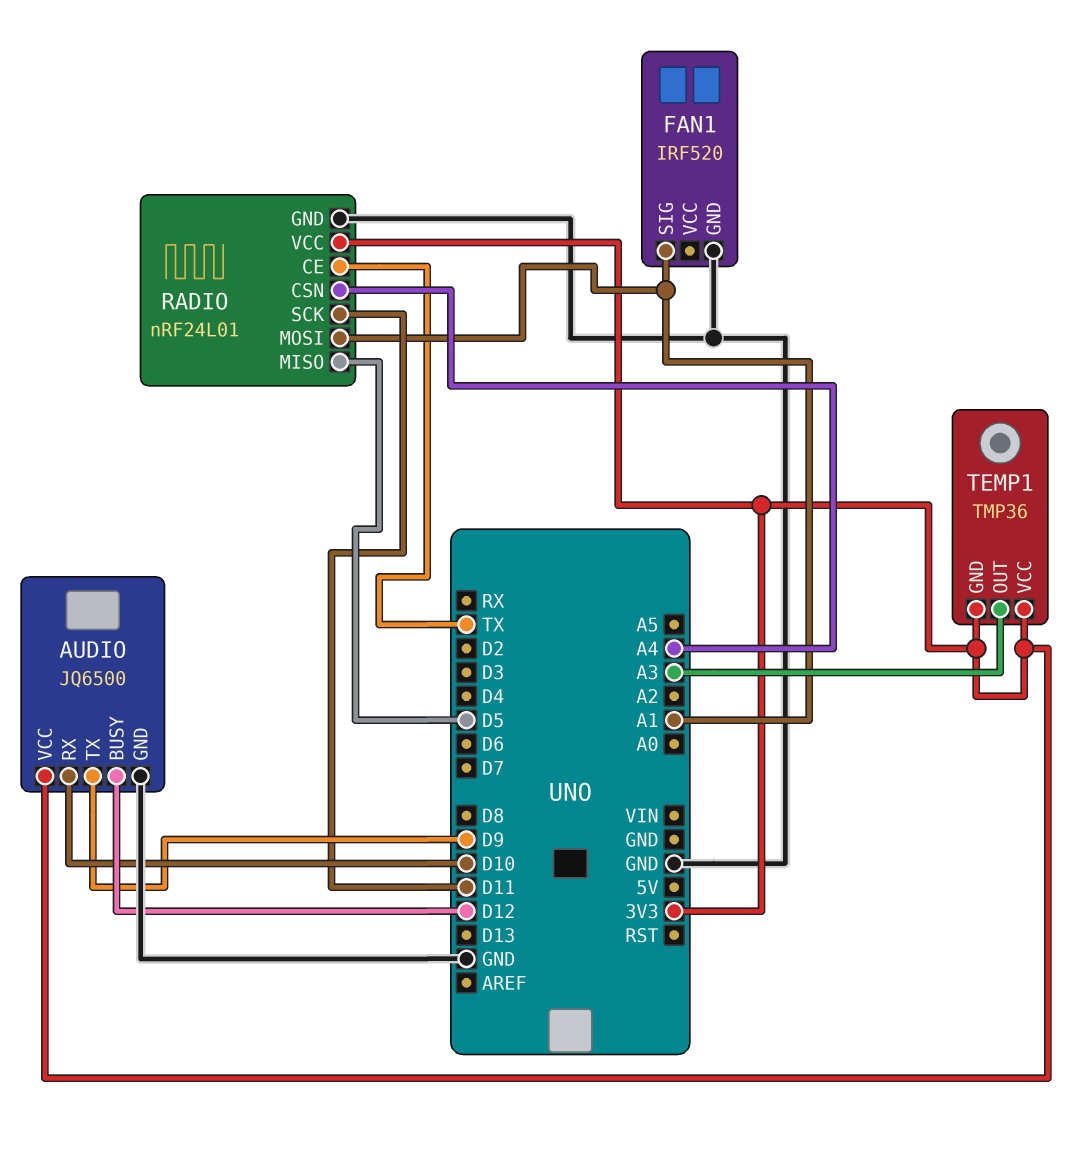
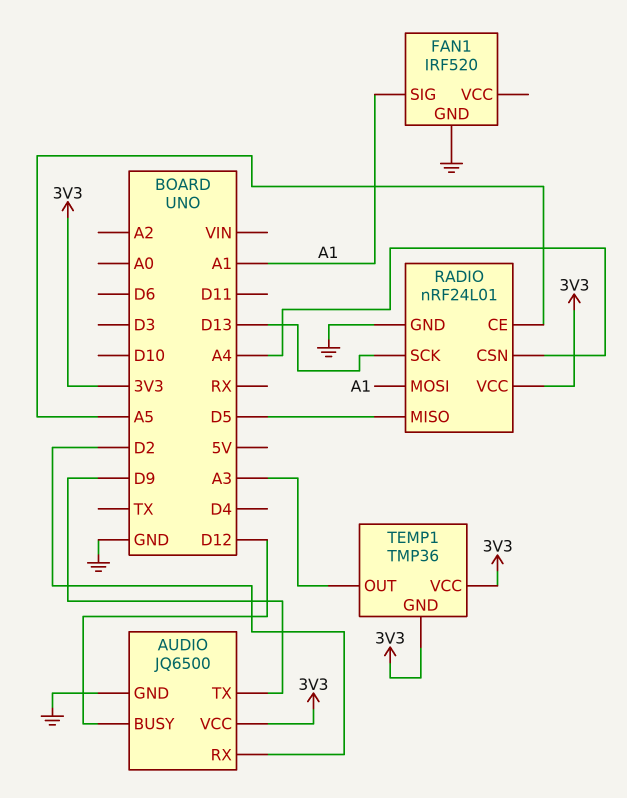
AUDIO pin RX: D10 -> D2
RADIO pin CE: TX -> A5
RADIO pin SCK: D11 -> D13

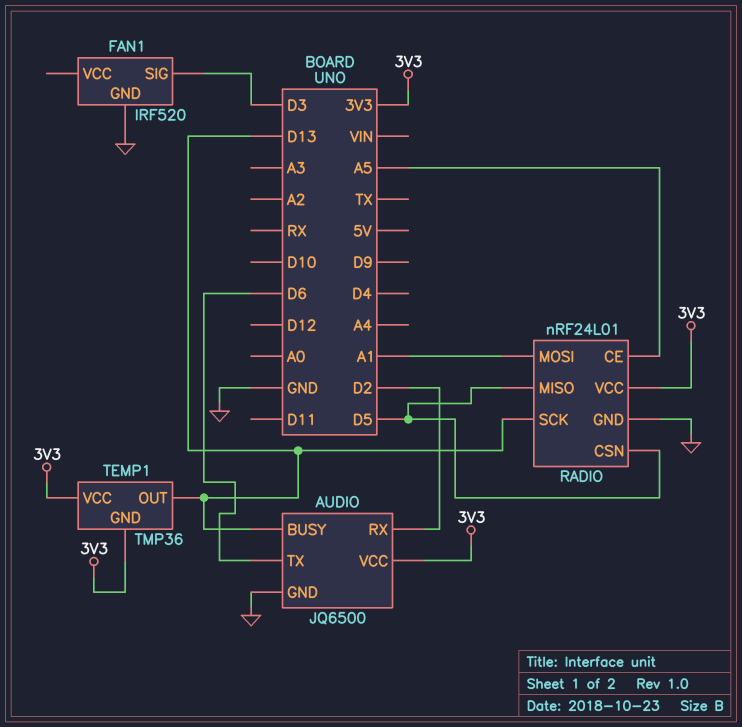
AUDIO pin BUSY: D12 -> D13
AUDIO pin TX: D9 -> D6
FAN1 pin SIG: A1 -> D3
RADIO pin CSN: A4 -> D5
TEMP1 pin OUT: A3 -> D13

